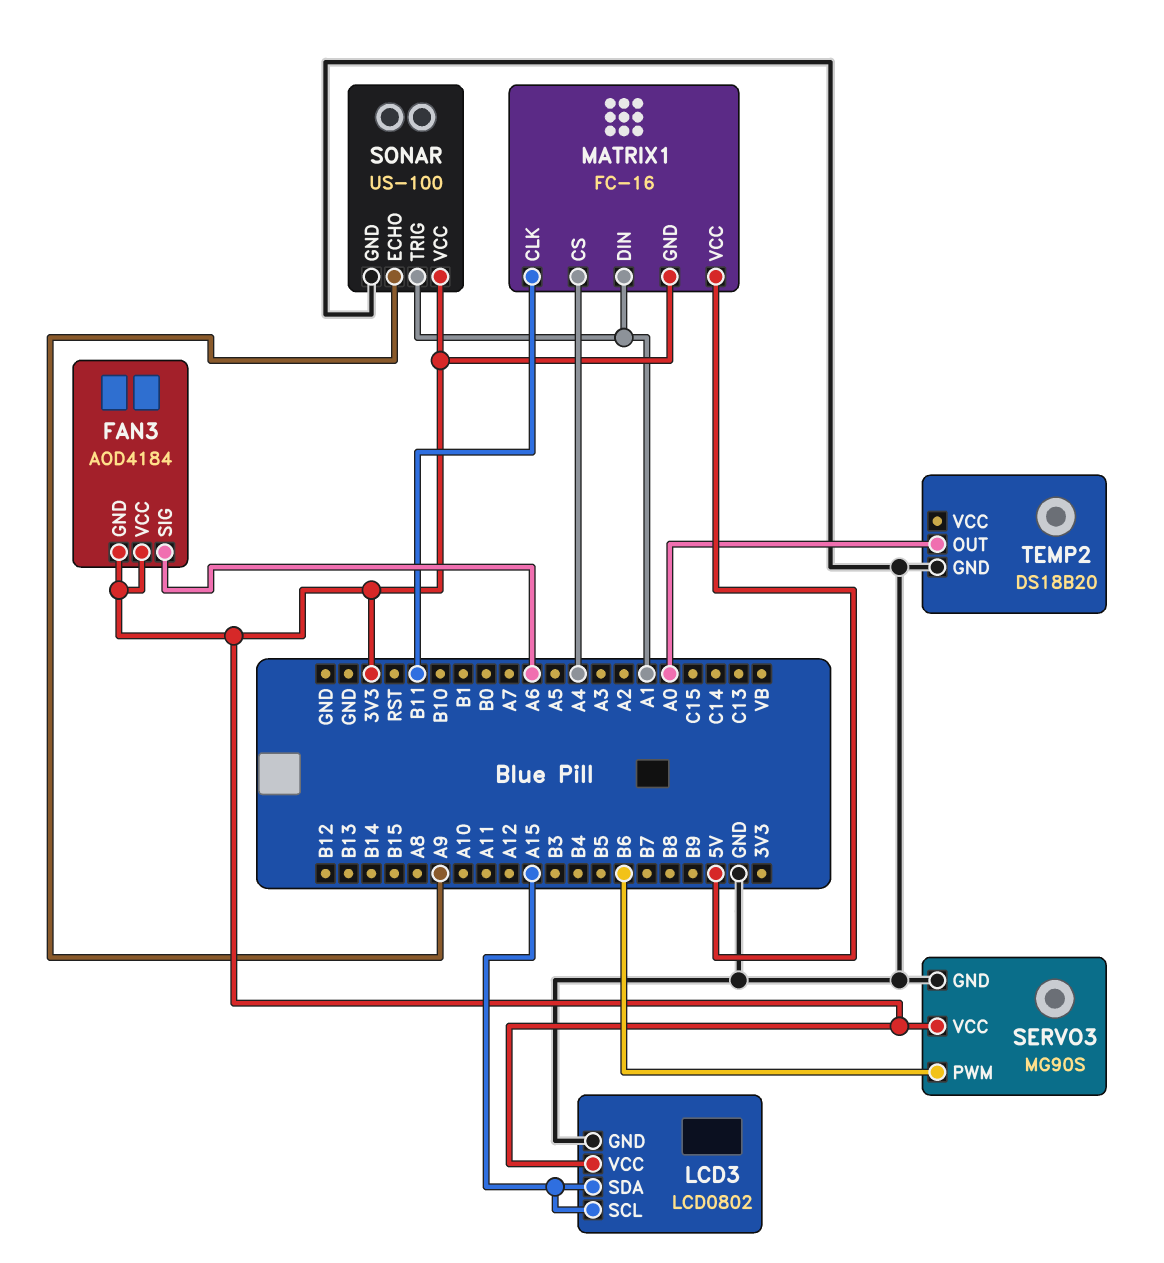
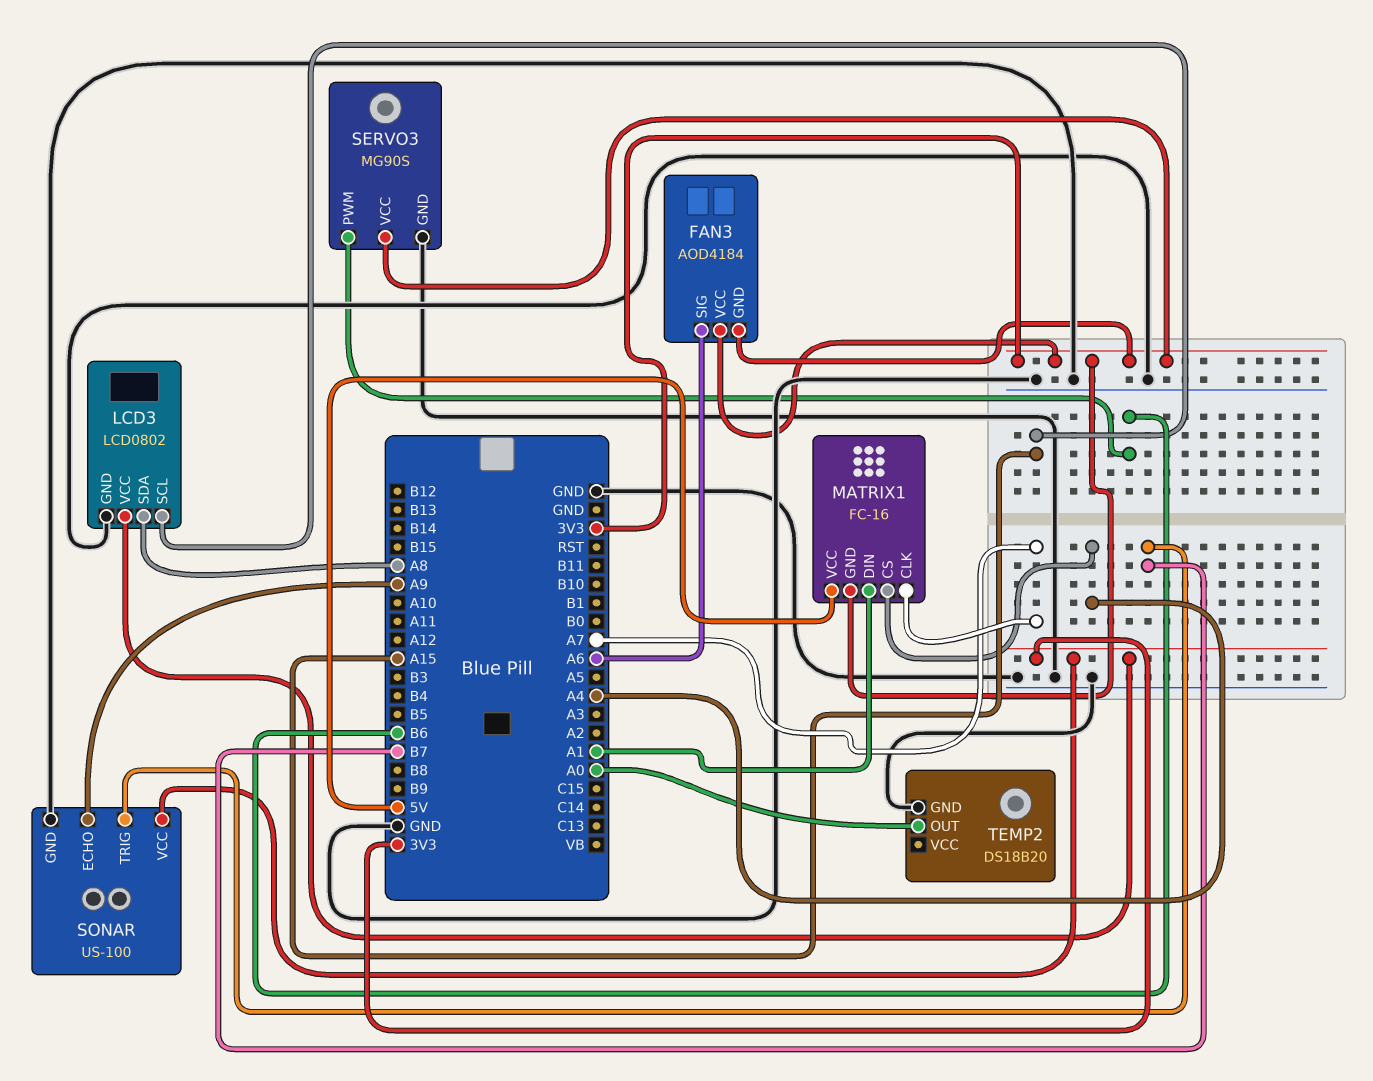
LCD3 pin SDA: A15 -> A8
MATRIX1 pin CLK: B11 -> A7
SONAR pin TRIG: A1 -> B7

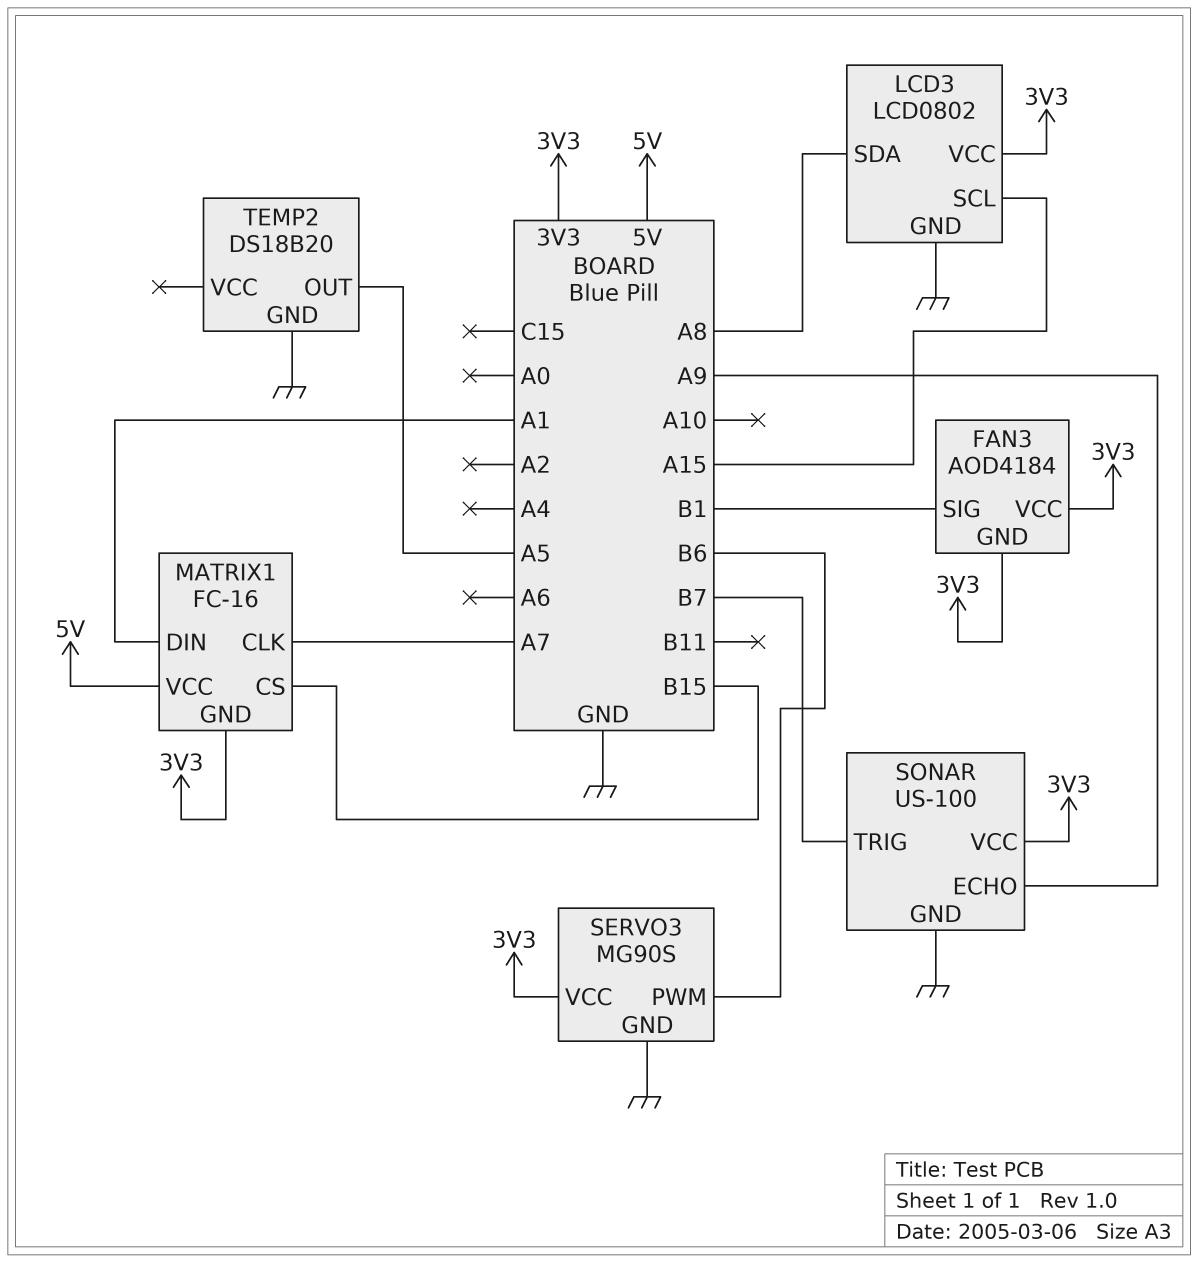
FAN3 pin SIG: A6 -> B1
MATRIX1 pin CS: A4 -> B15
TEMP2 pin OUT: A0 -> A5

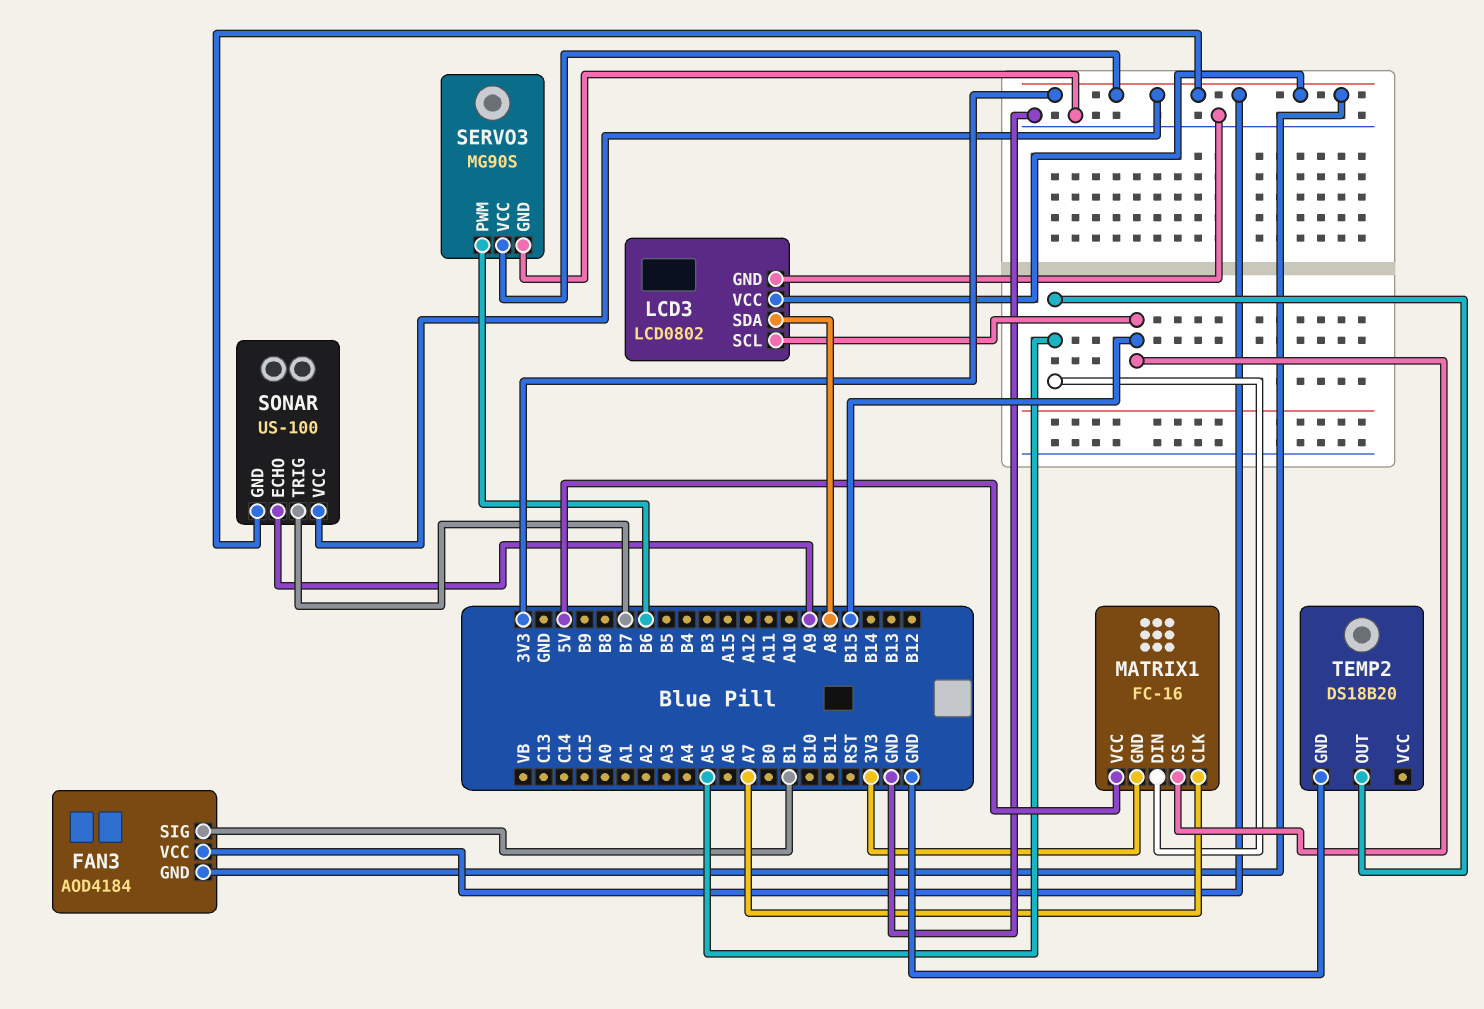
LCD3 pin SCL: A15 -> B15
MATRIX1 pin DIN: A1 -> A5
SONAR pin GND: GND -> 3V3

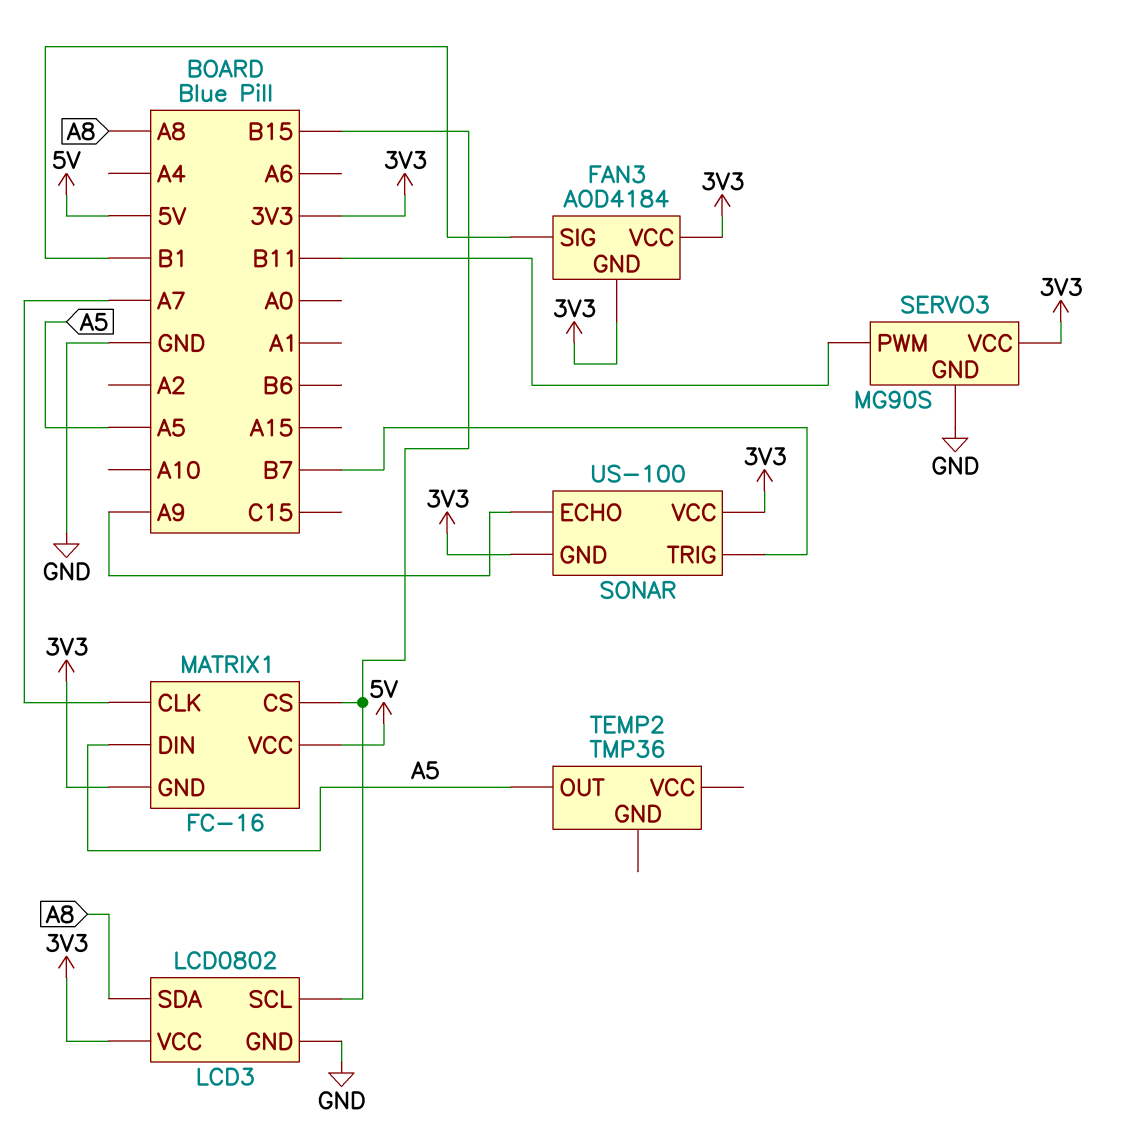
SERVO3 pin PWM: B6 -> B11
TEMP2: DS18B20 -> TMP36
TEMP2 pin GND: GND -> none

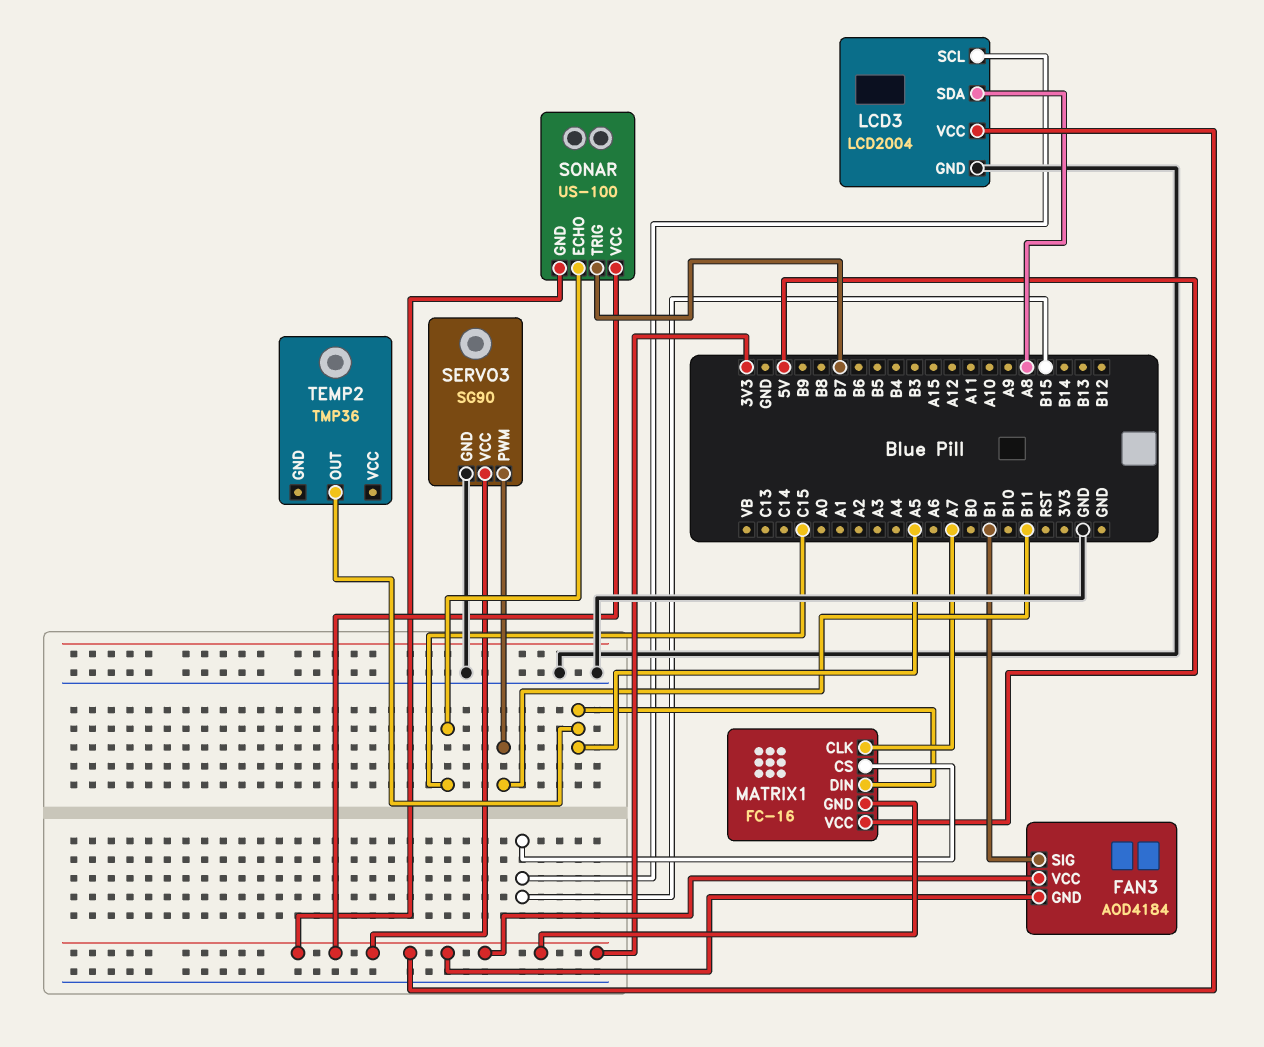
LCD3: LCD0802 -> LCD2004
SERVO3: MG90S -> SG90
SONAR pin ECHO: A9 -> C15

